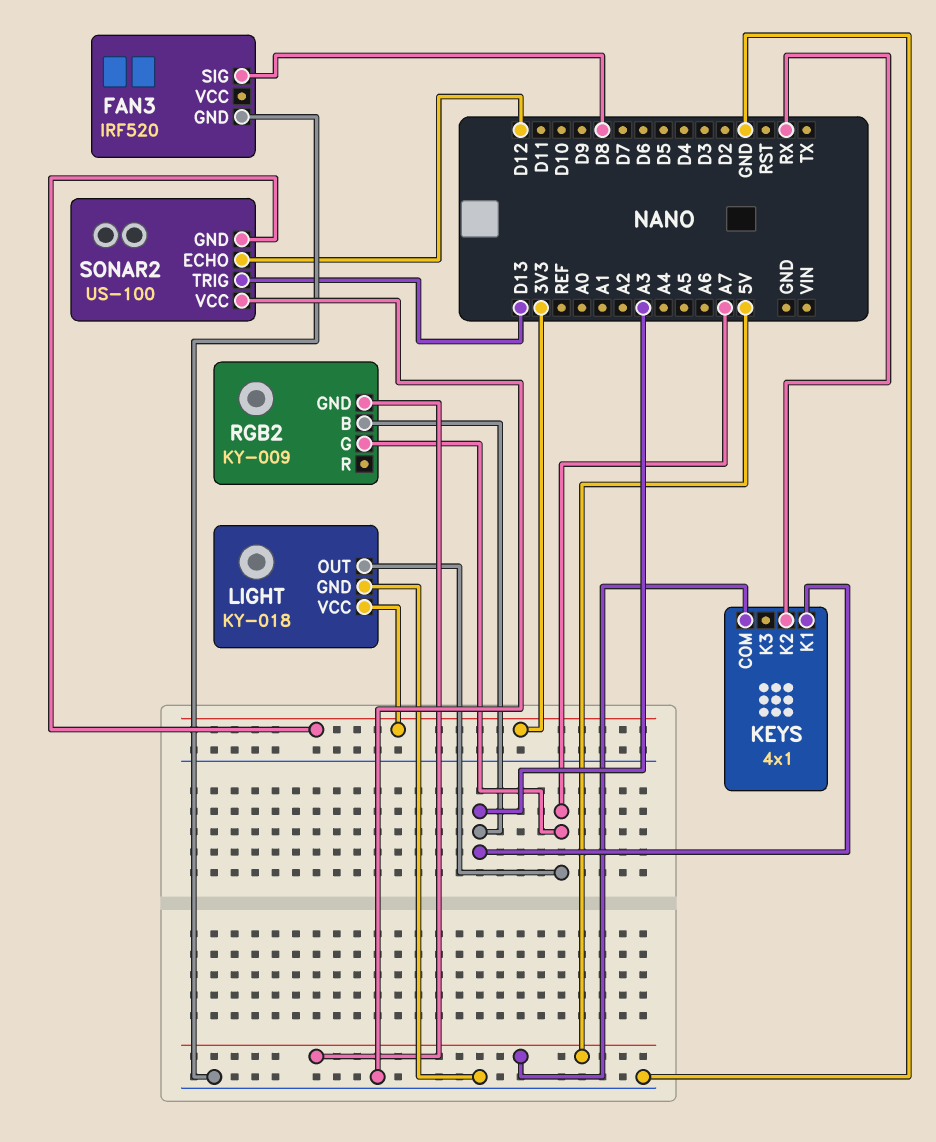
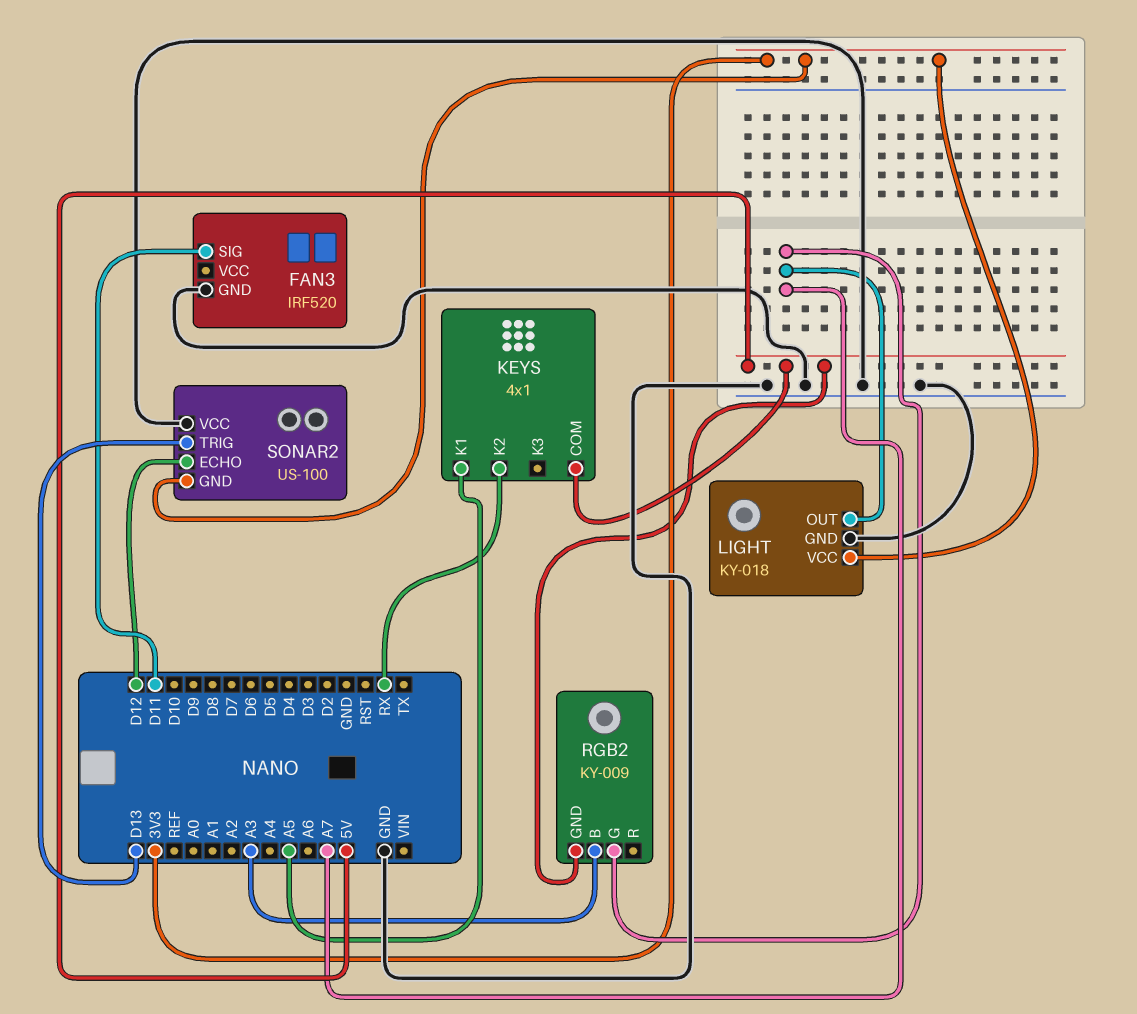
FAN3 pin SIG: D8 -> D11
KEYS pin K1: A3 -> A5

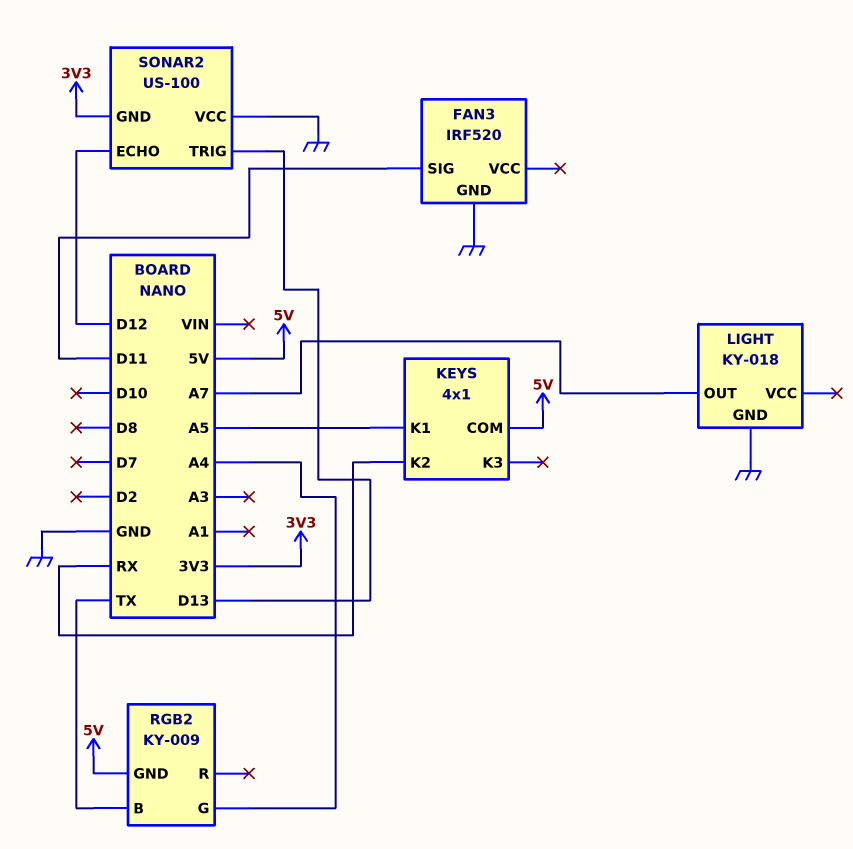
LIGHT pin VCC: 3V3 -> none
RGB2 pin B: A3 -> TX
RGB2 pin G: A7 -> A4

